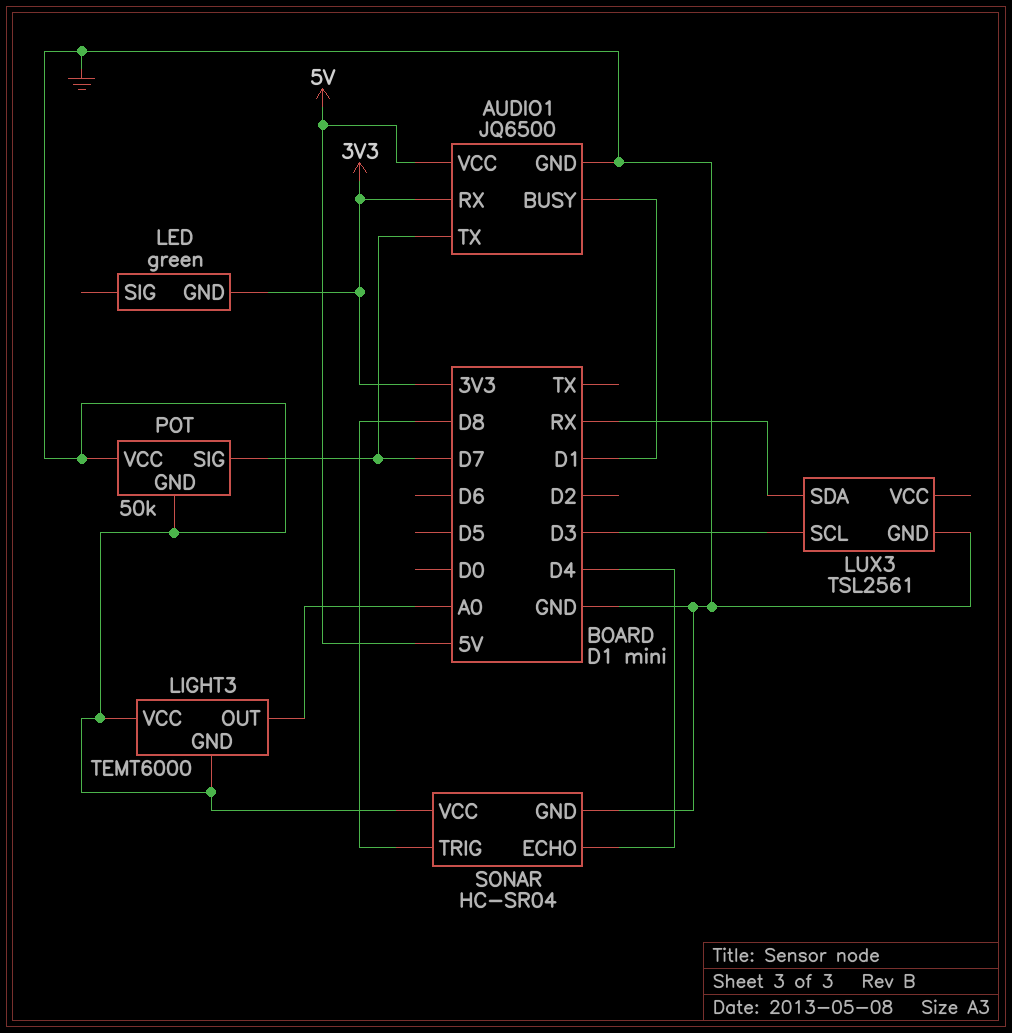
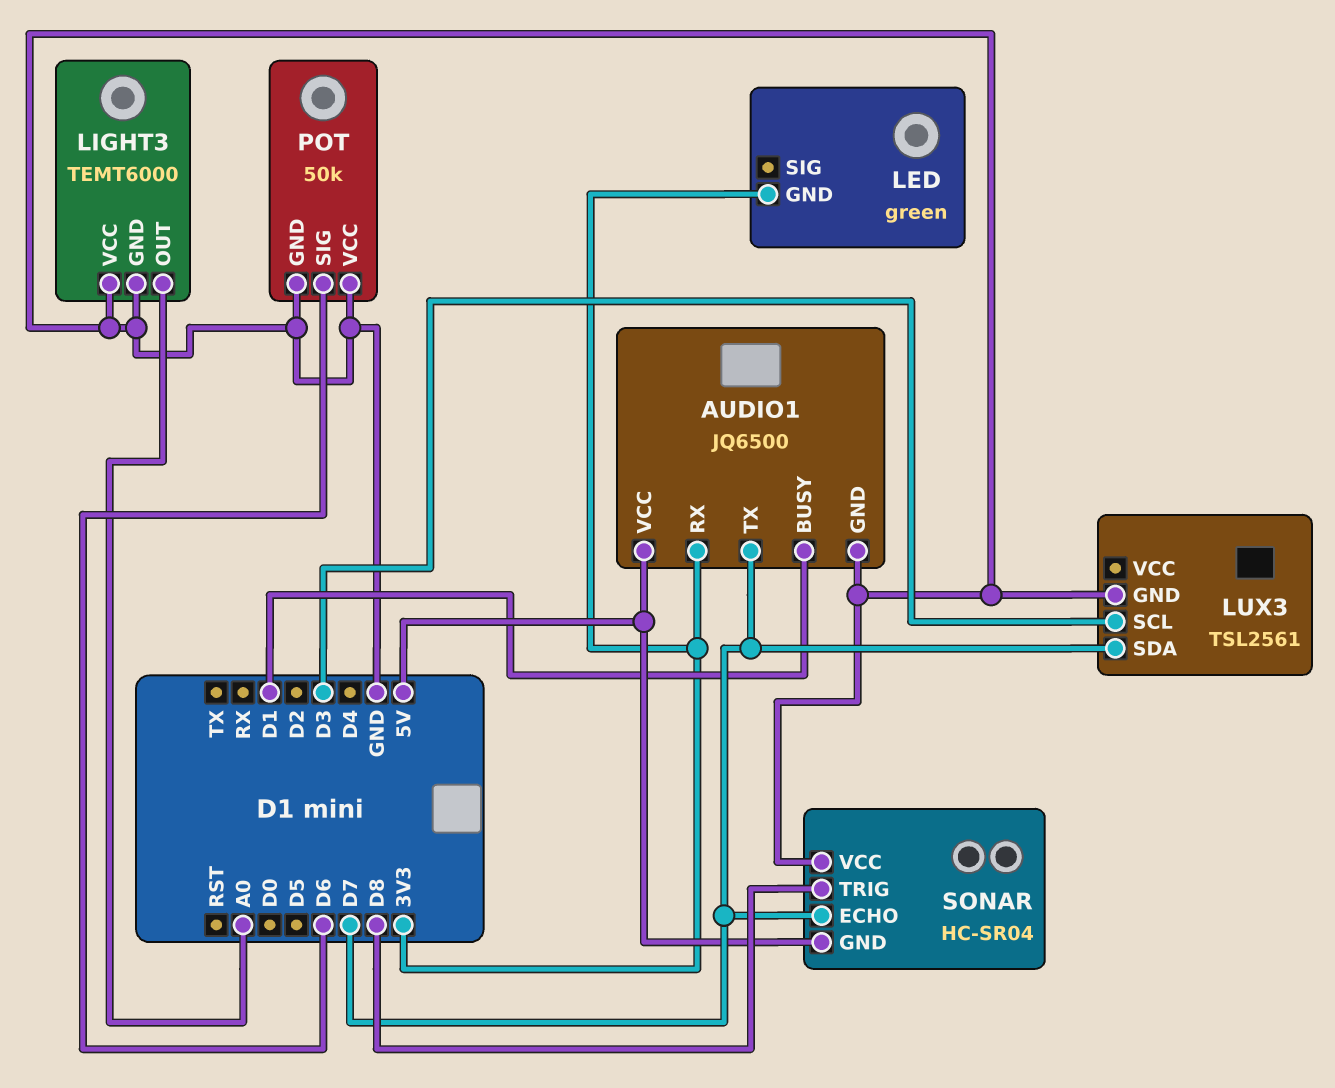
LUX3 pin SDA: RX -> D7
POT pin SIG: D7 -> D6
SONAR pin ECHO: D4 -> D7
SONAR pin GND: GND -> 5V

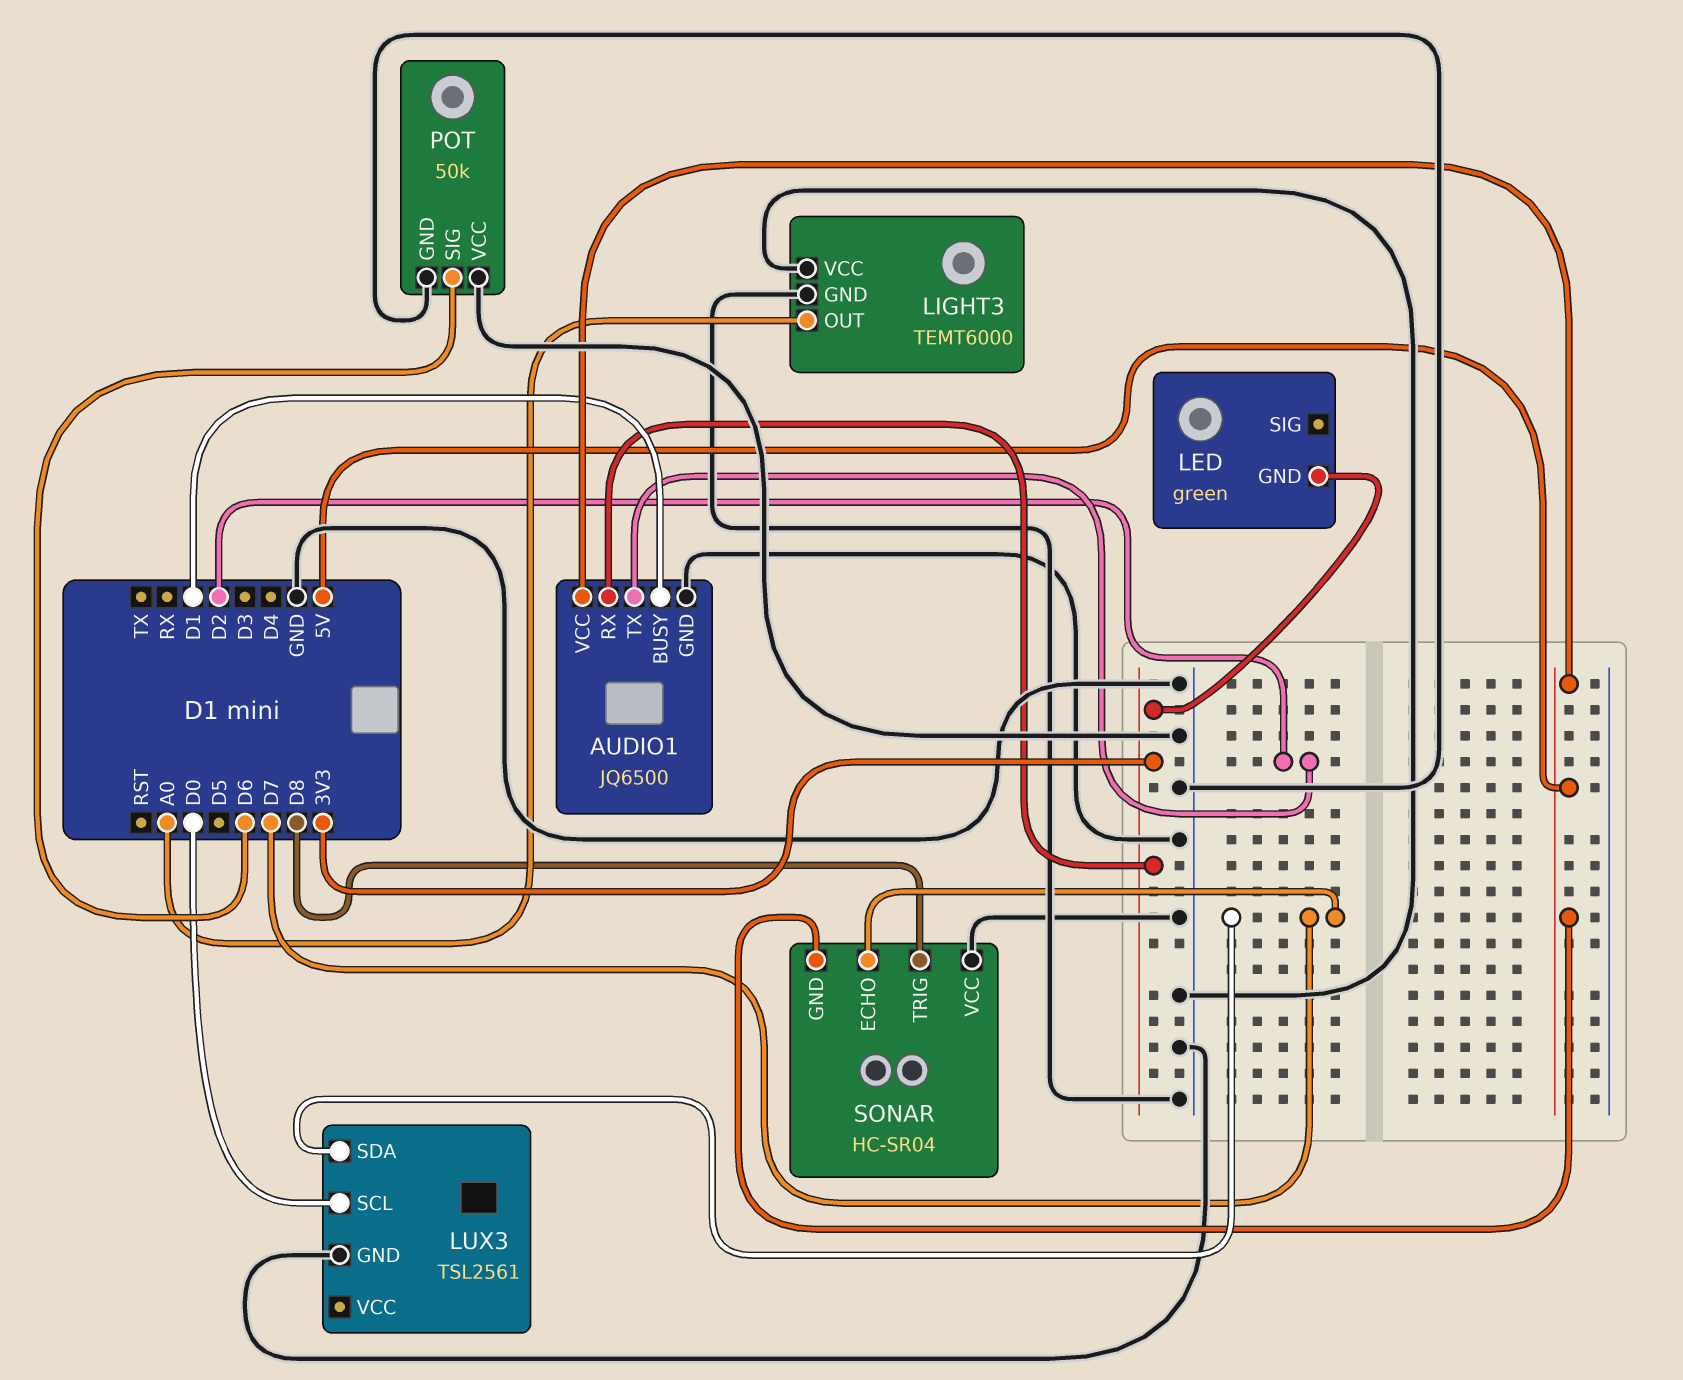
AUDIO1 pin TX: D7 -> D2
LUX3 pin SCL: D3 -> D0

